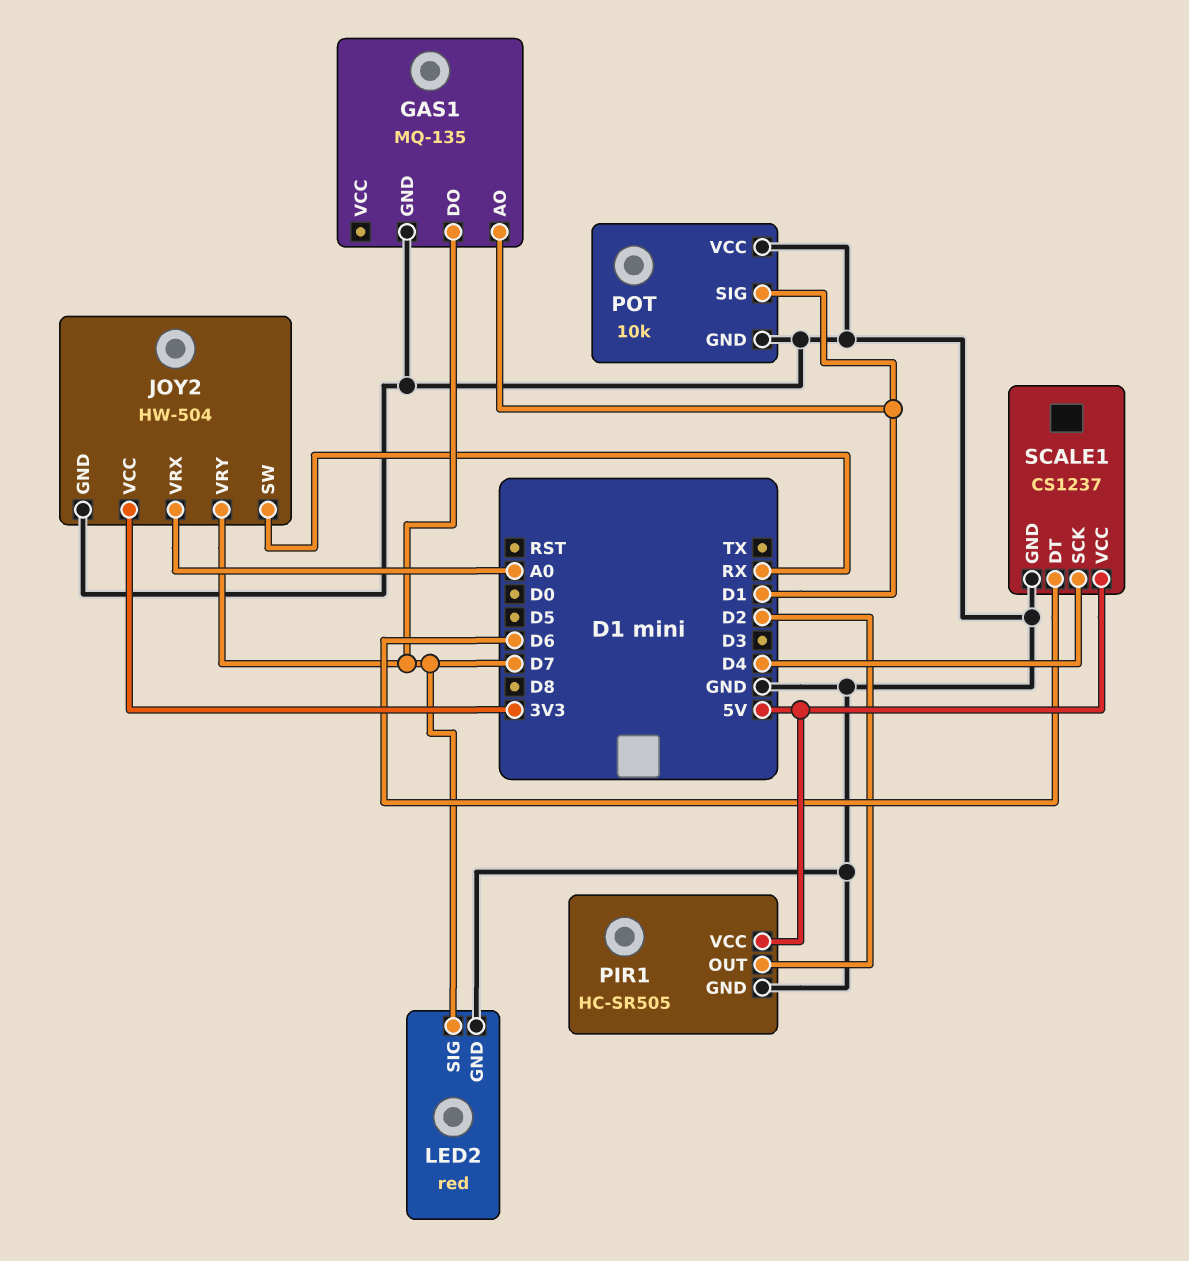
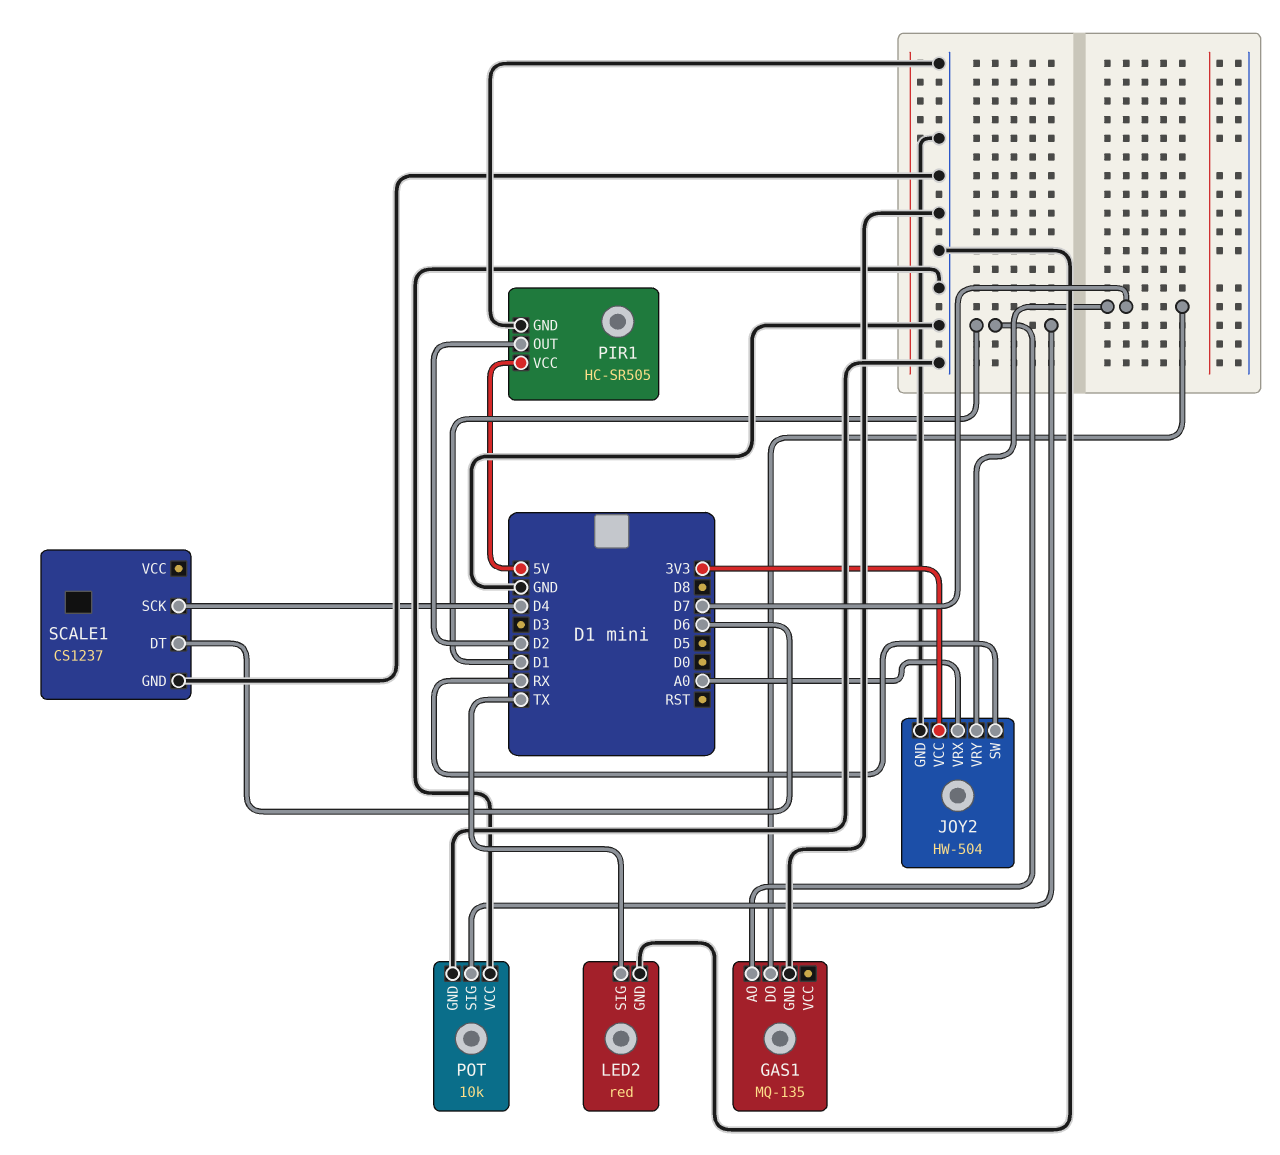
LED2 pin SIG: D7 -> TX
SCALE1 pin VCC: 5V -> none

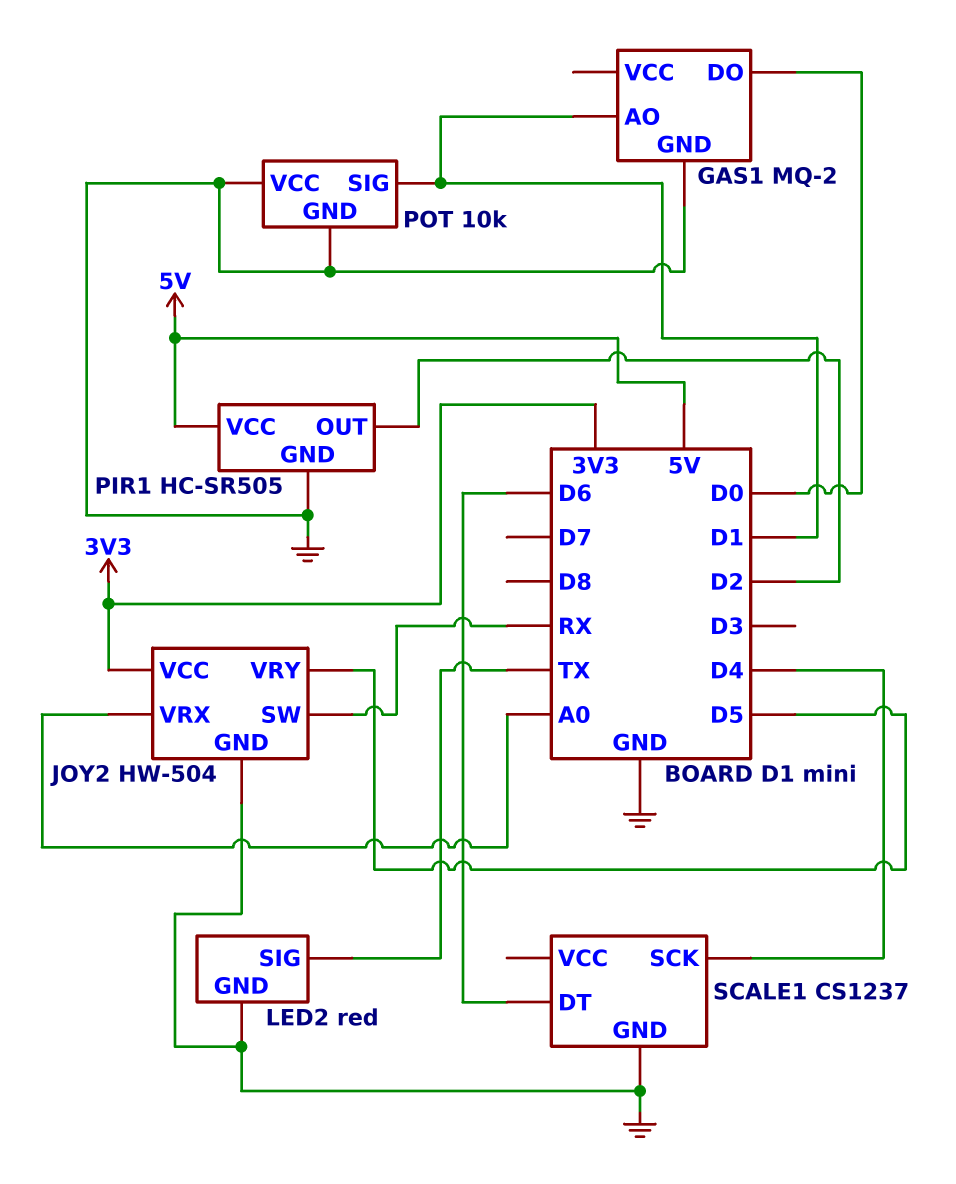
GAS1: MQ-135 -> MQ-2
GAS1 pin DO: D7 -> D0
JOY2 pin VRY: D7 -> D5

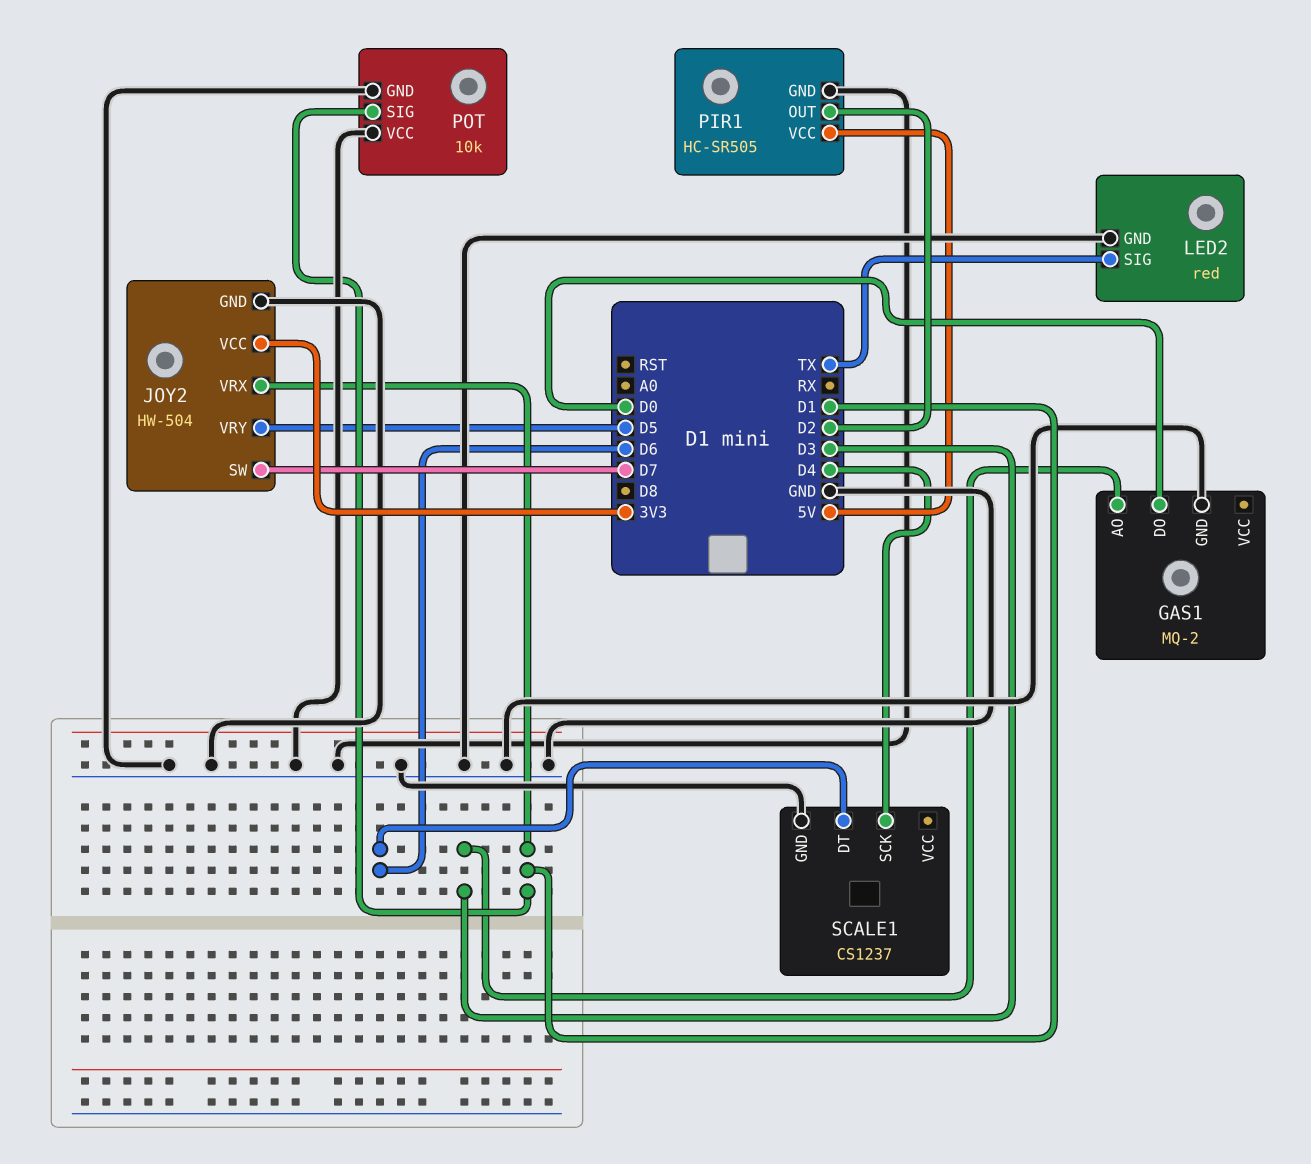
GAS1 pin AO: D1 -> D3
JOY2 pin SW: RX -> D7
JOY2 pin VRX: A0 -> D1

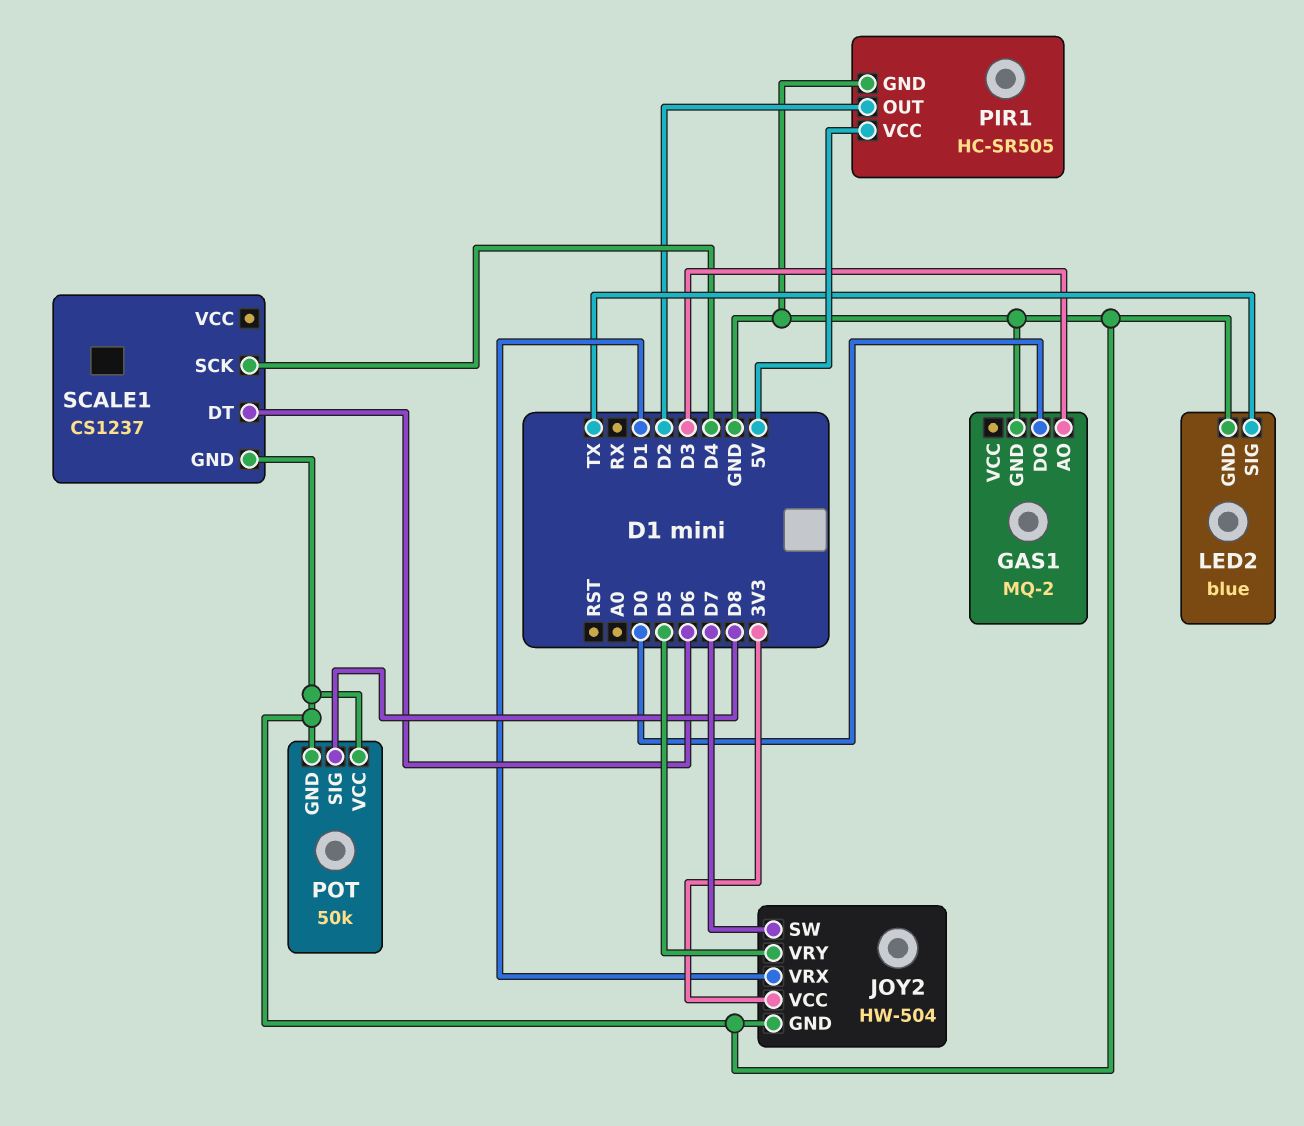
LED2: red -> blue
POT: 10k -> 50k
POT pin SIG: D1 -> D8

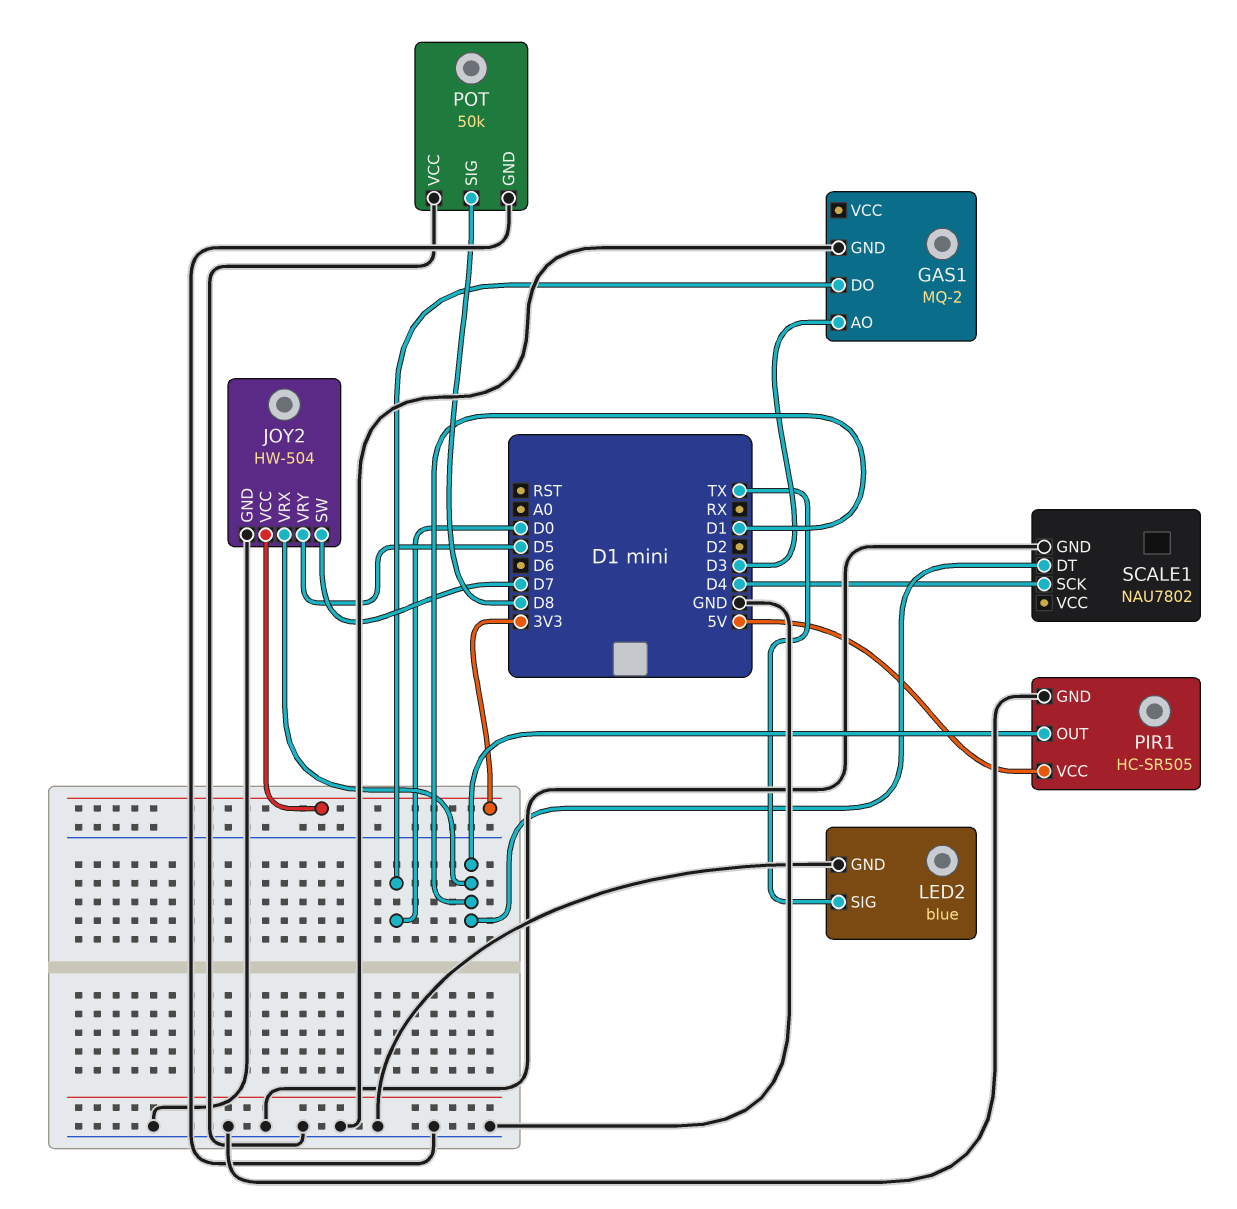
PIR1 pin OUT: D2 -> D1
SCALE1: CS1237 -> NAU7802
SCALE1 pin DT: D6 -> D1

